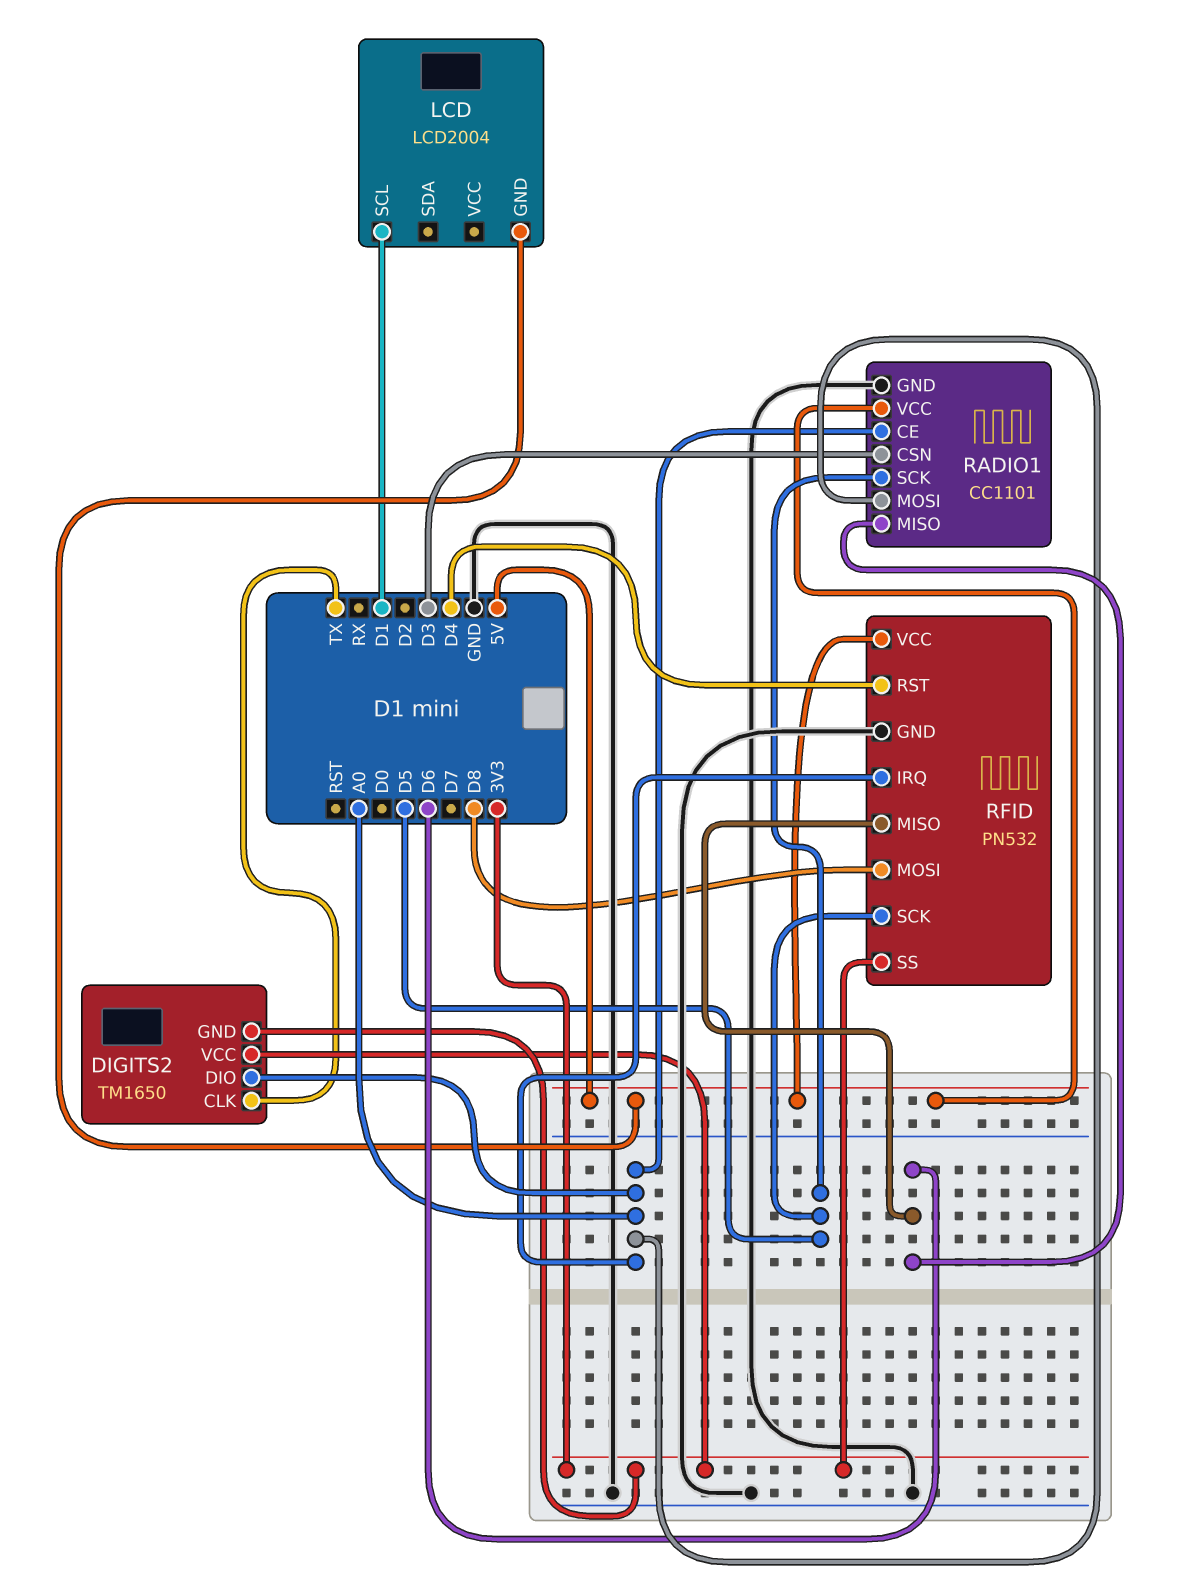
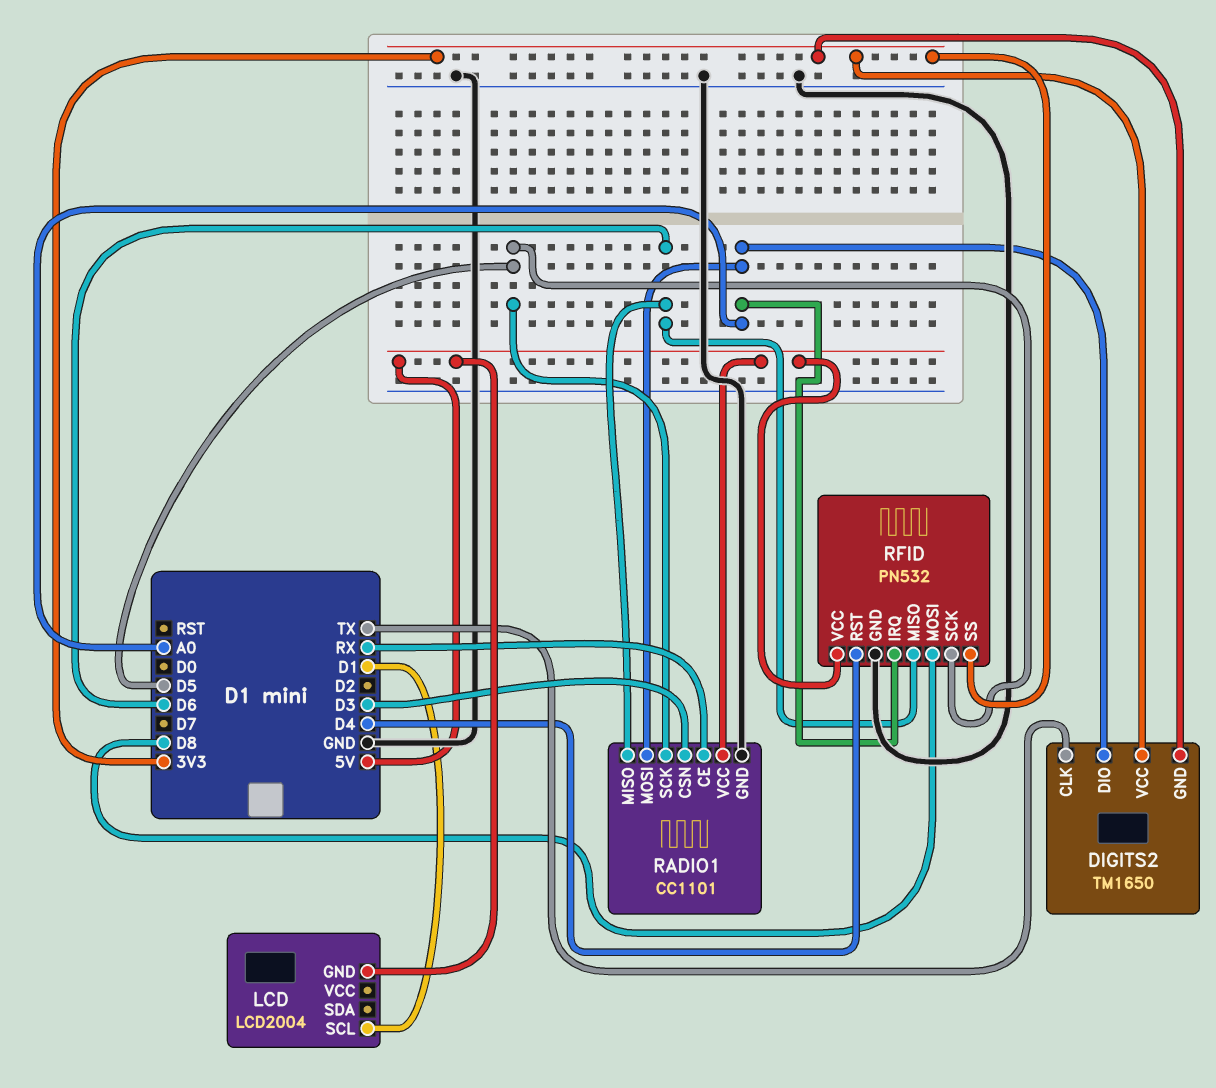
RADIO1 pin CE: A0 -> RX

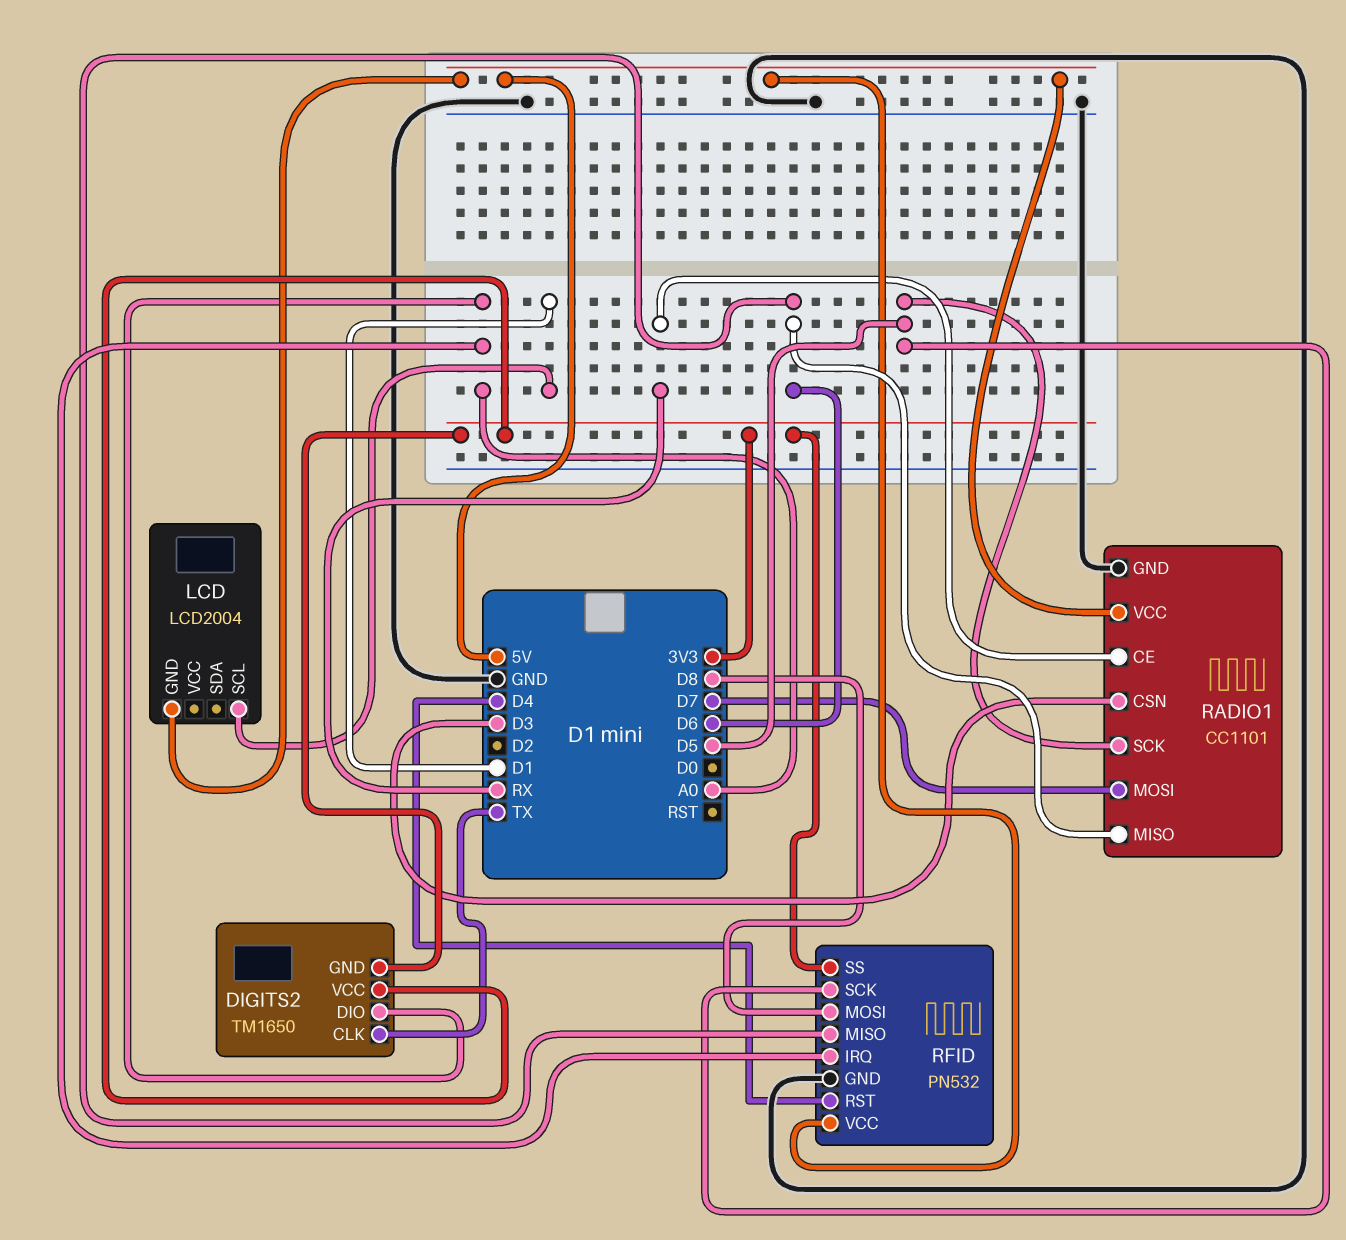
RADIO1 pin MOSI: A0 -> D7

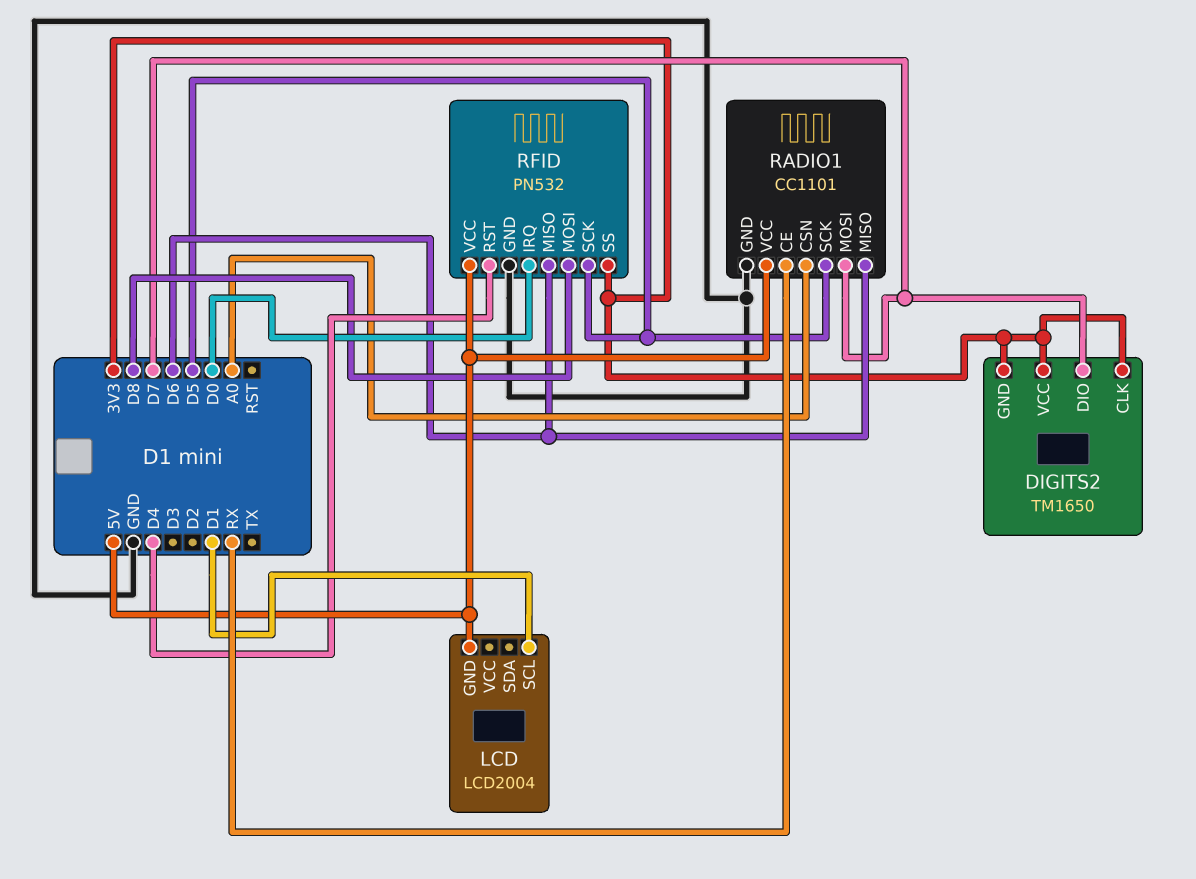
DIGITS2 pin CLK: TX -> 3V3
DIGITS2 pin DIO: A0 -> D7
RADIO1 pin CSN: D3 -> A0
RFID pin IRQ: A0 -> D0

